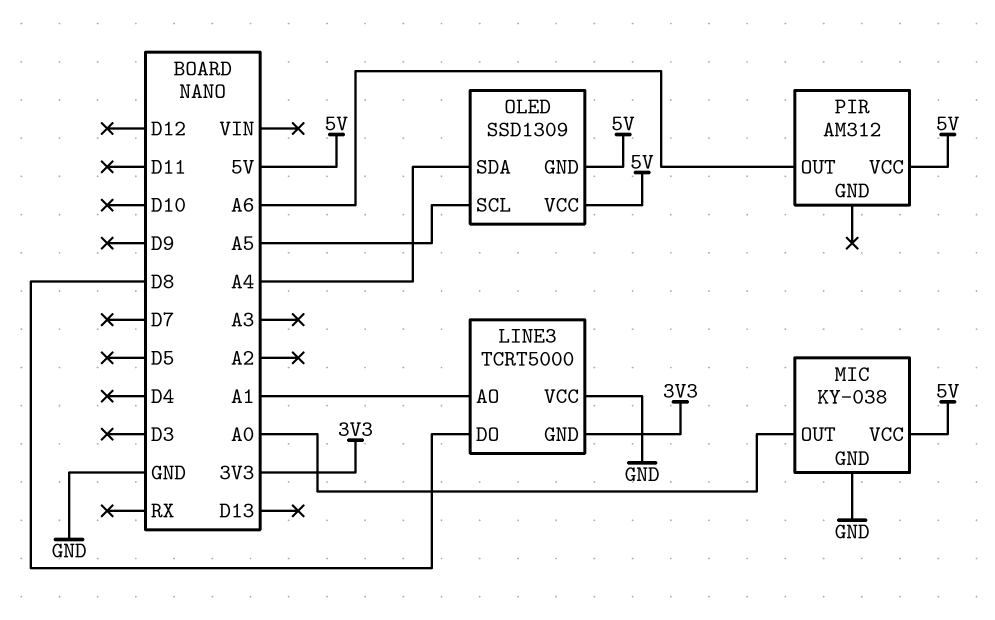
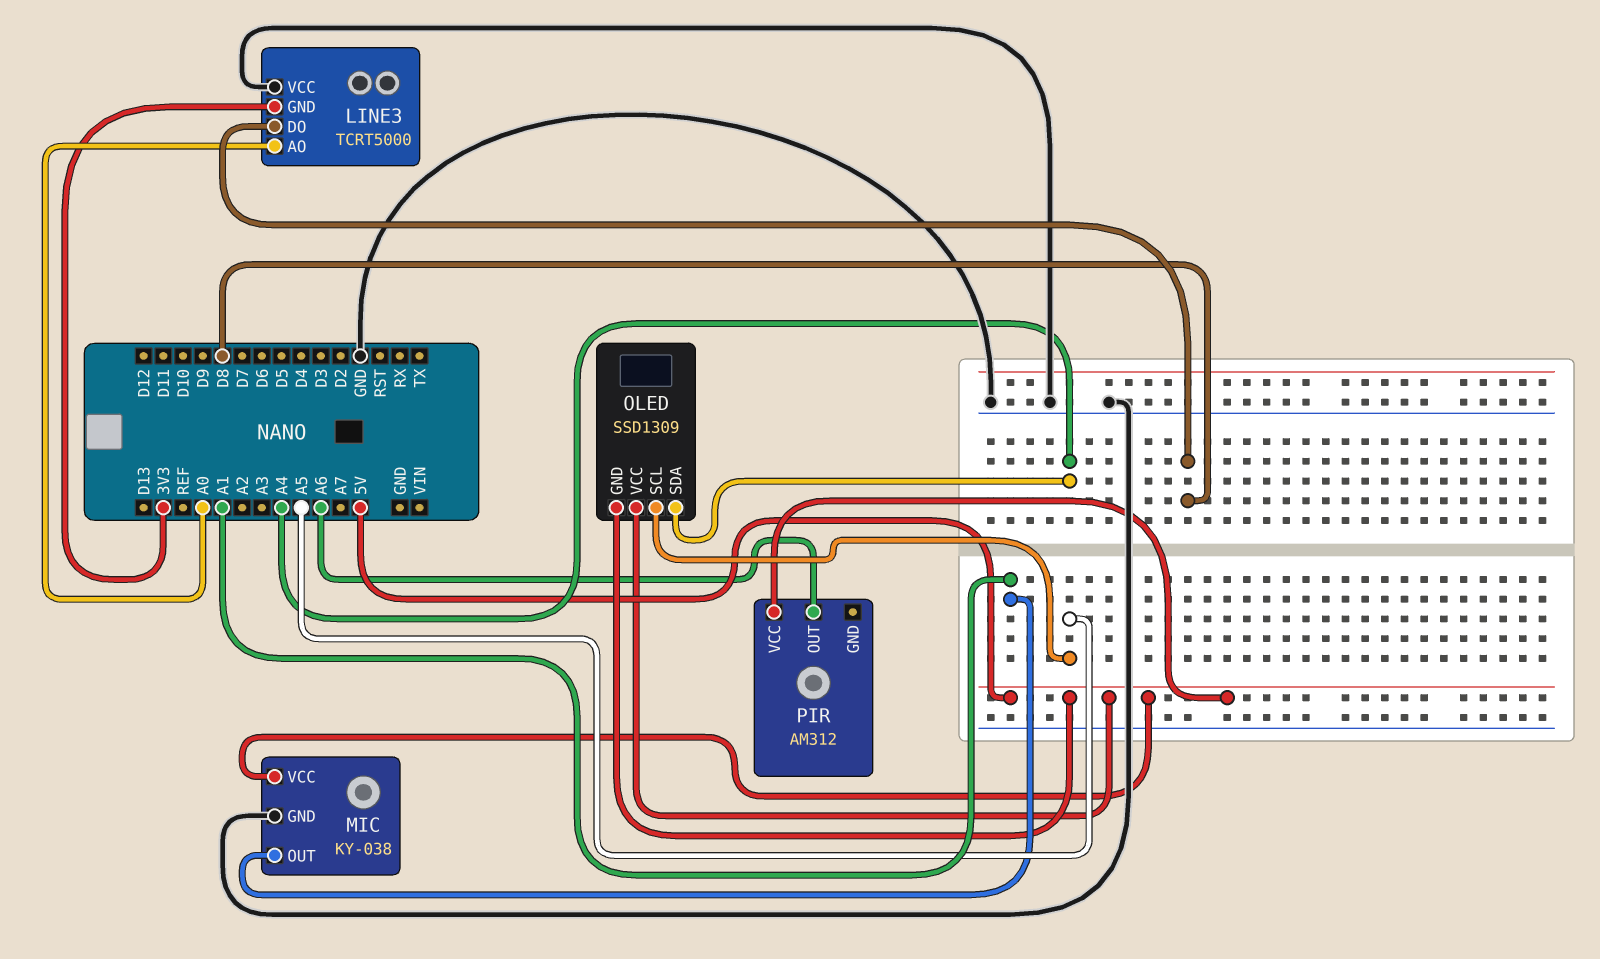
LINE3 pin AO: A1 -> A0
MIC pin OUT: A0 -> A1

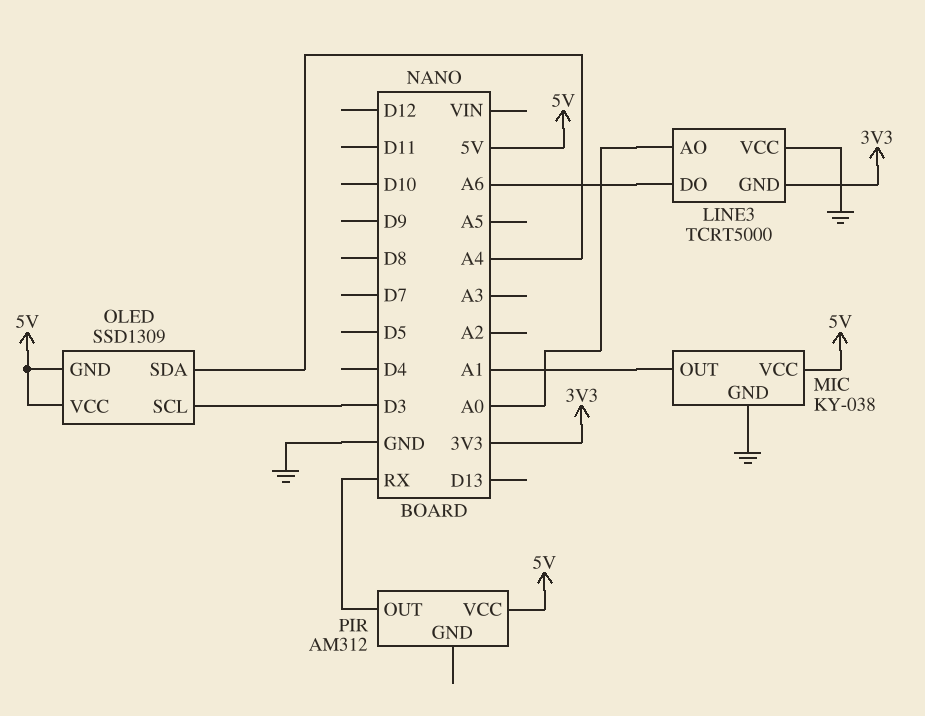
LINE3 pin DO: D8 -> A6
OLED pin SCL: A5 -> D3
PIR pin OUT: A6 -> RX

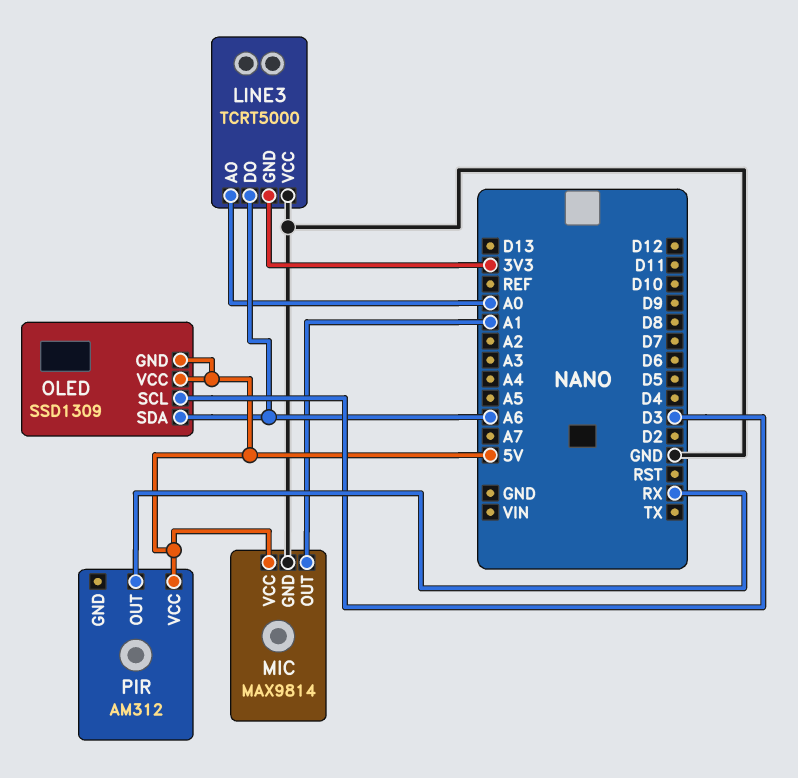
MIC: KY-038 -> MAX9814
OLED pin SDA: A4 -> A6

